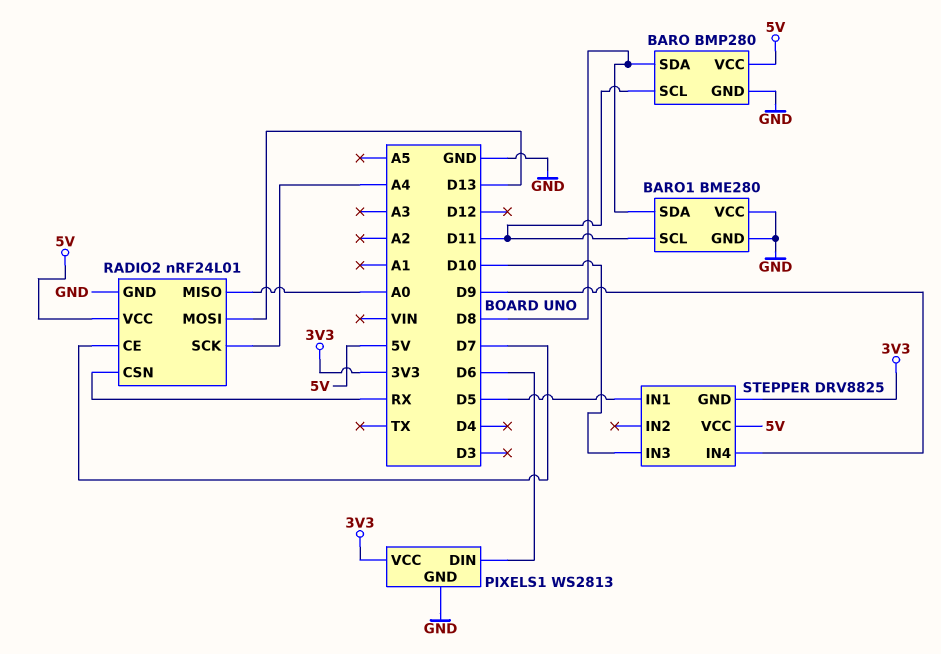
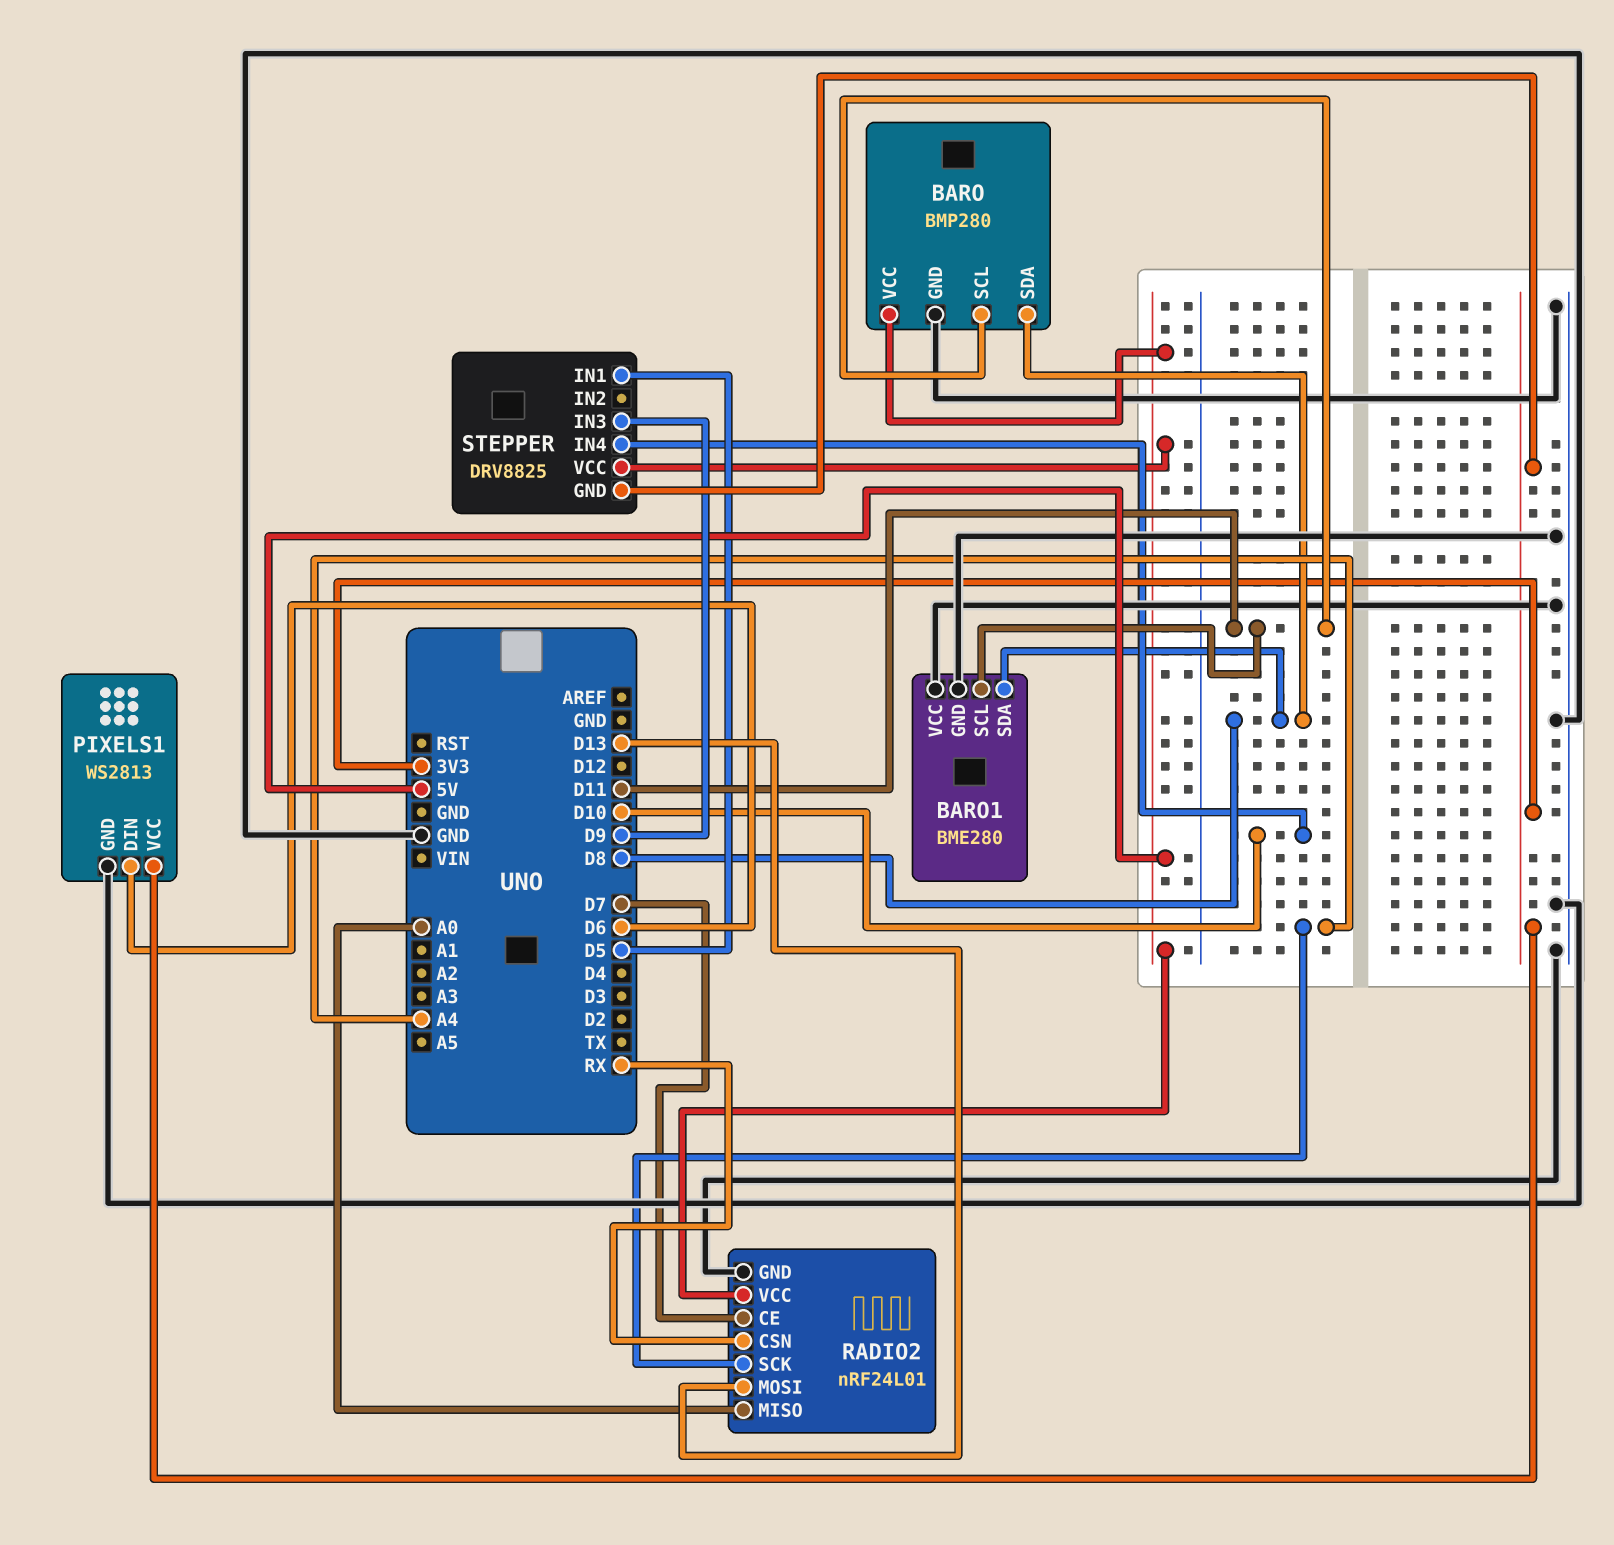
STEPPER pin IN3: D10 -> D9
STEPPER pin IN4: D9 -> D10

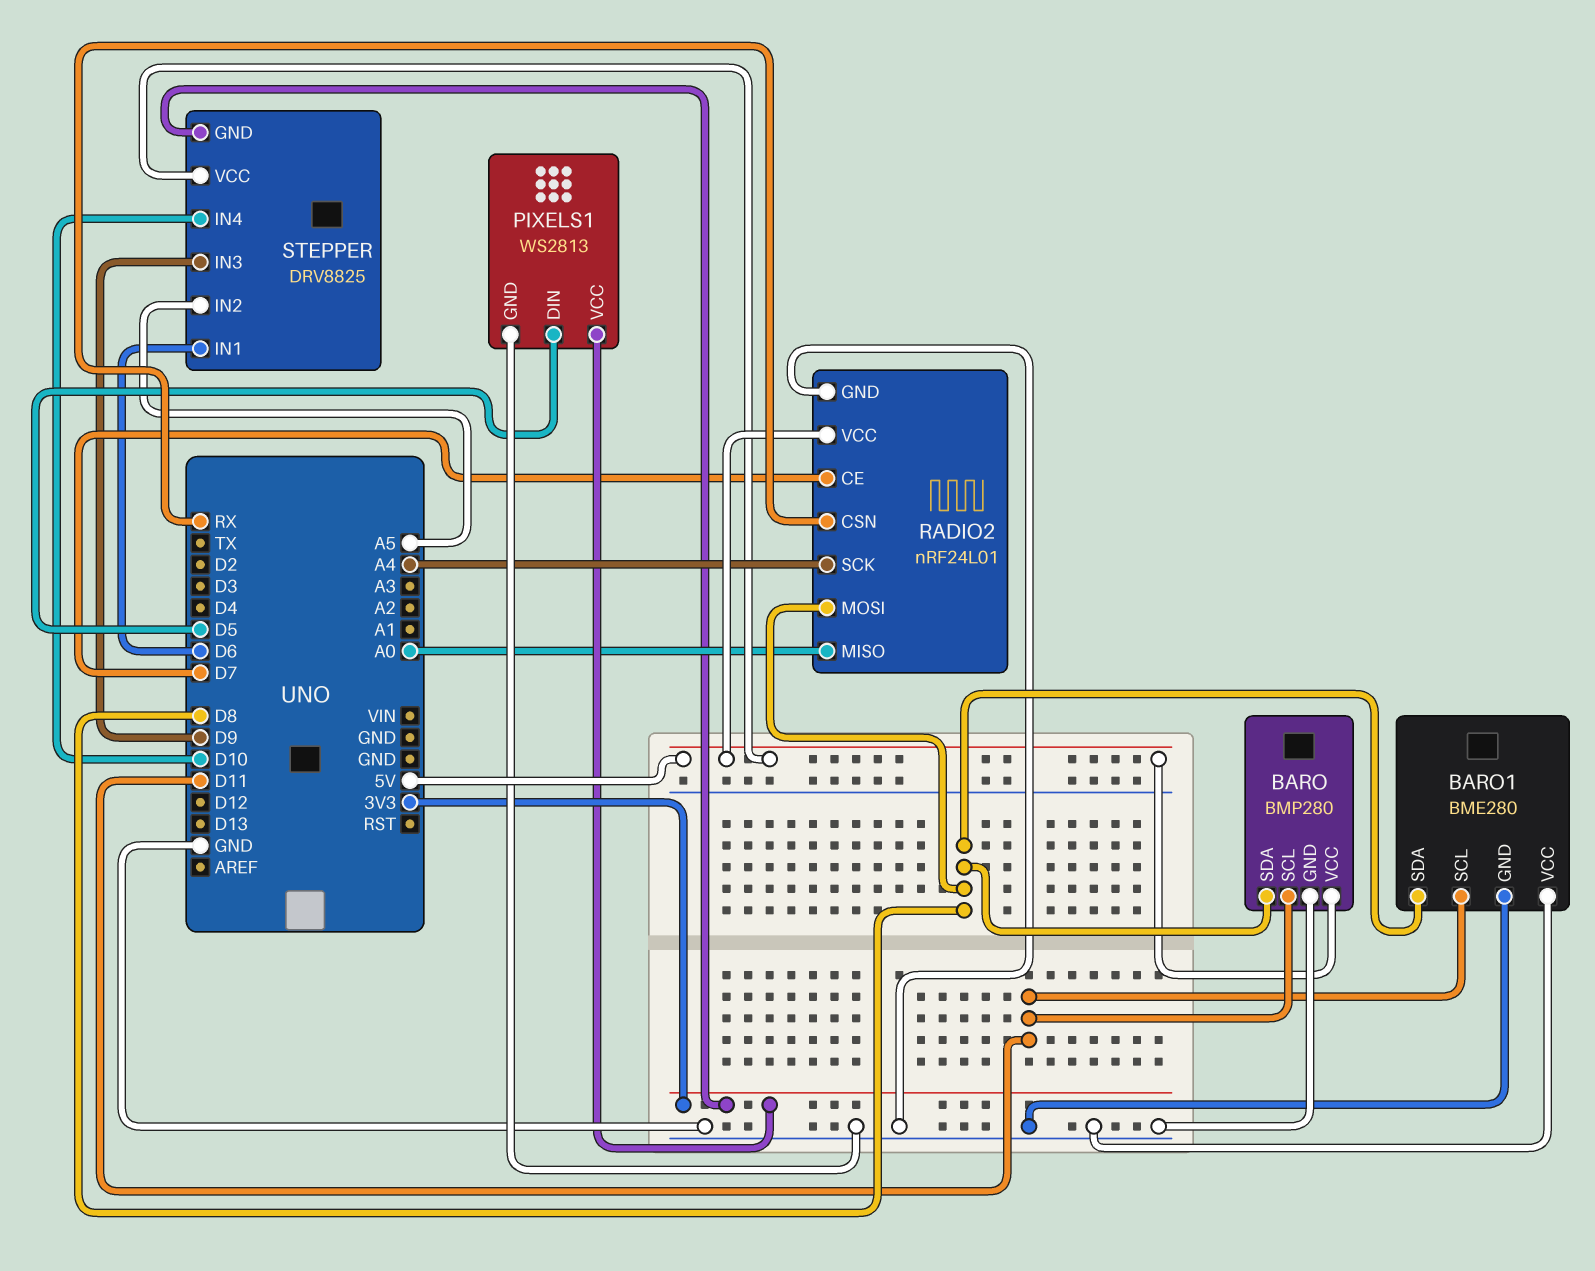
PIXELS1 pin DIN: D6 -> D5
RADIO2 pin MOSI: D13 -> D8
STEPPER pin IN1: D5 -> D6
STEPPER pin IN2: none -> A5

